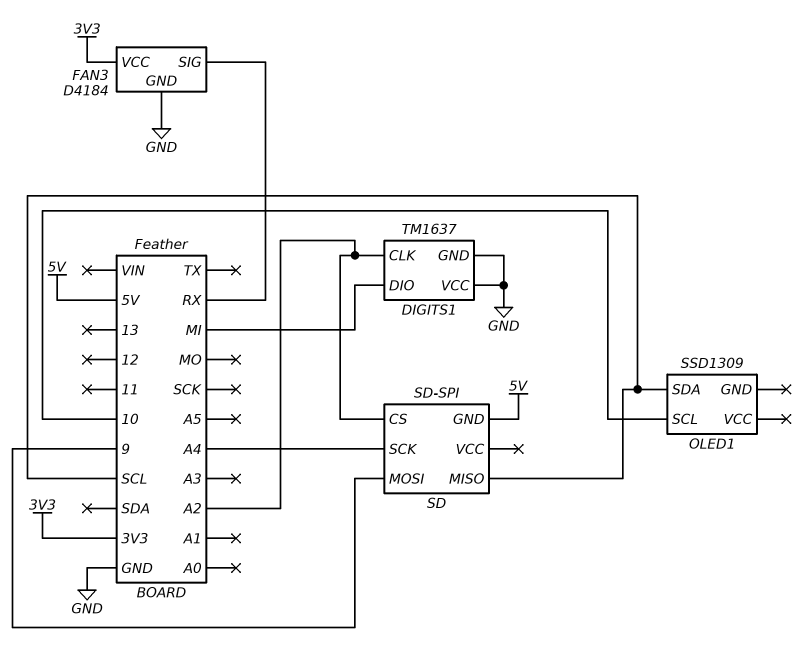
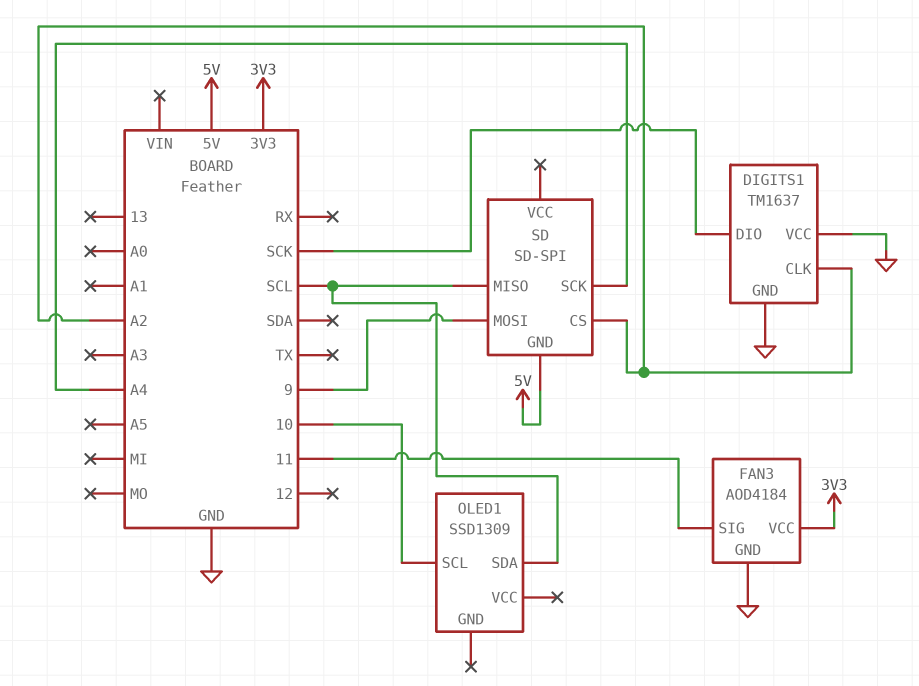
DIGITS1 pin DIO: MI -> SCK
FAN3: D4184 -> AOD4184
FAN3 pin SIG: RX -> 11

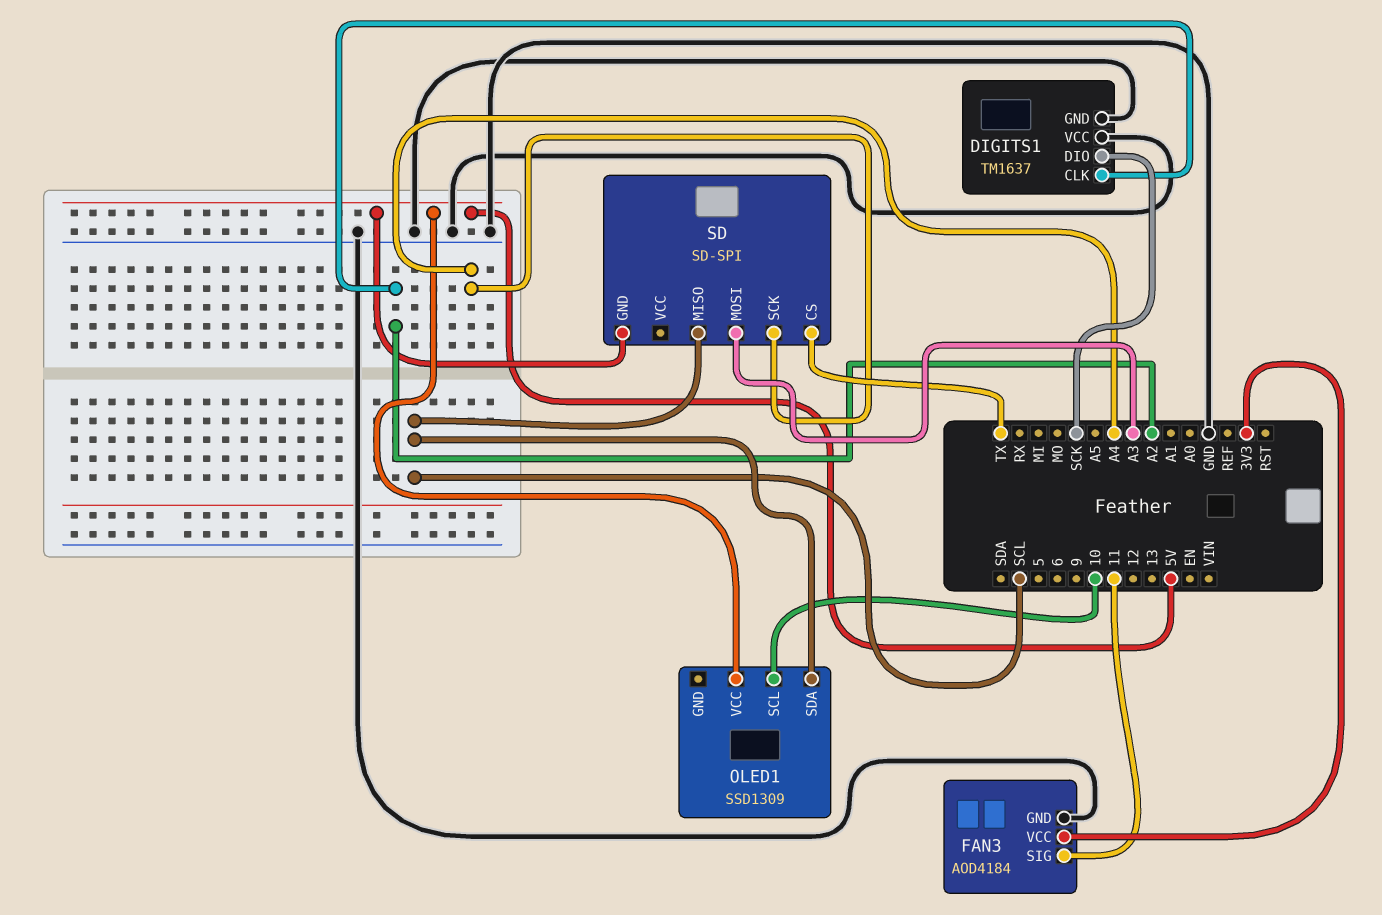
OLED1 pin VCC: none -> 5V
SD pin CS: A2 -> TX
SD pin MOSI: 9 -> A3

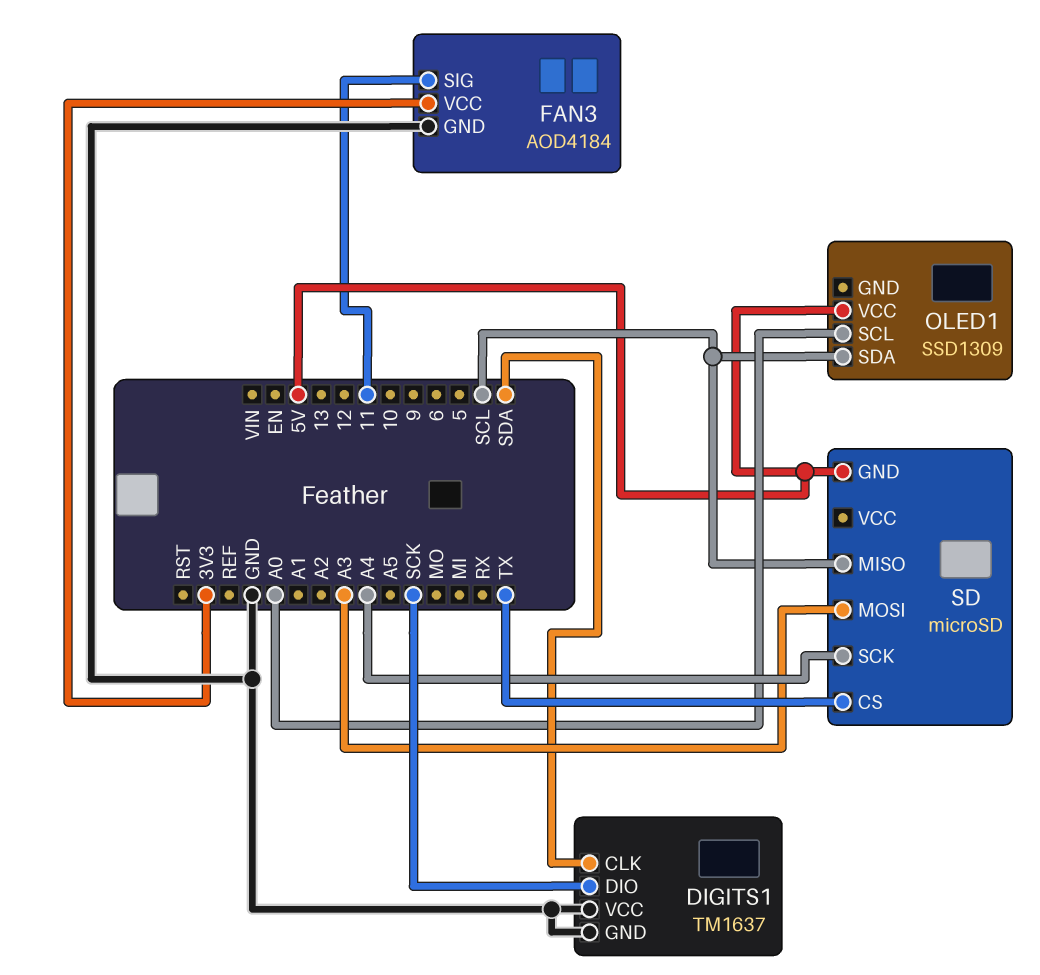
DIGITS1 pin CLK: A2 -> SDA
OLED1 pin SCL: 10 -> A0
SD: SD-SPI -> microSD

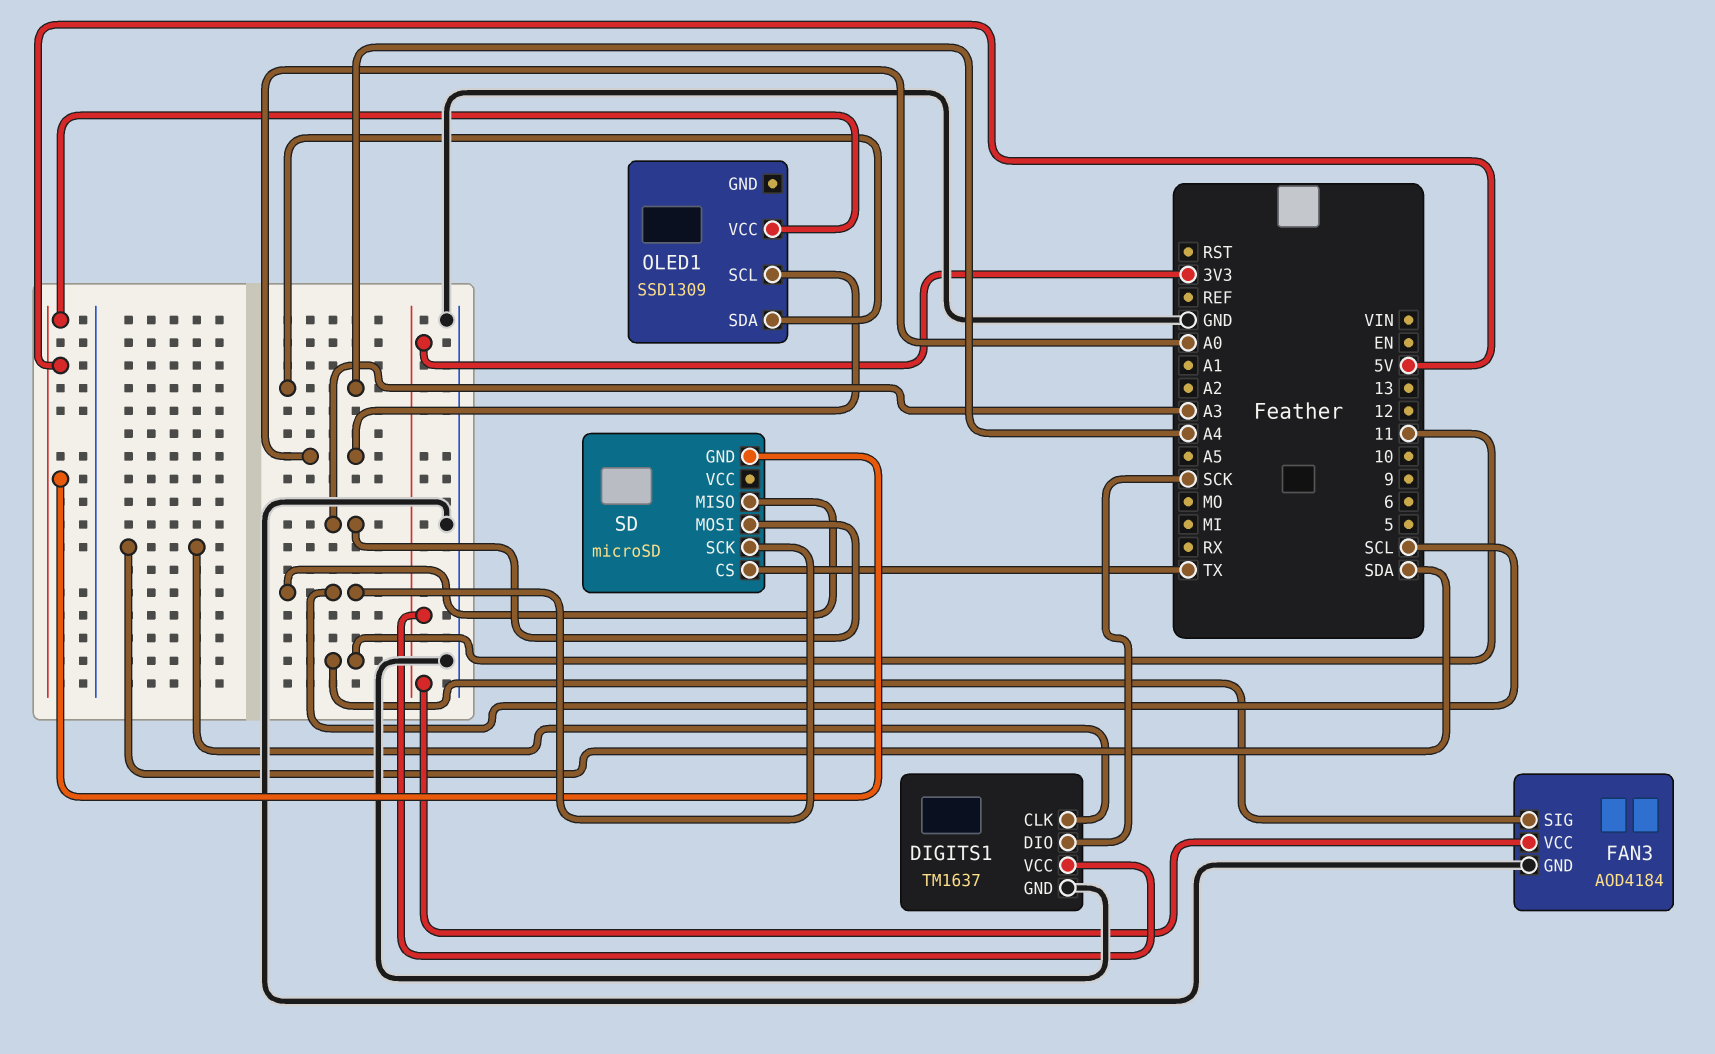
DIGITS1 pin VCC: GND -> 3V3
OLED1 pin SDA: SCL -> A4
SD pin SCK: A4 -> SCL

